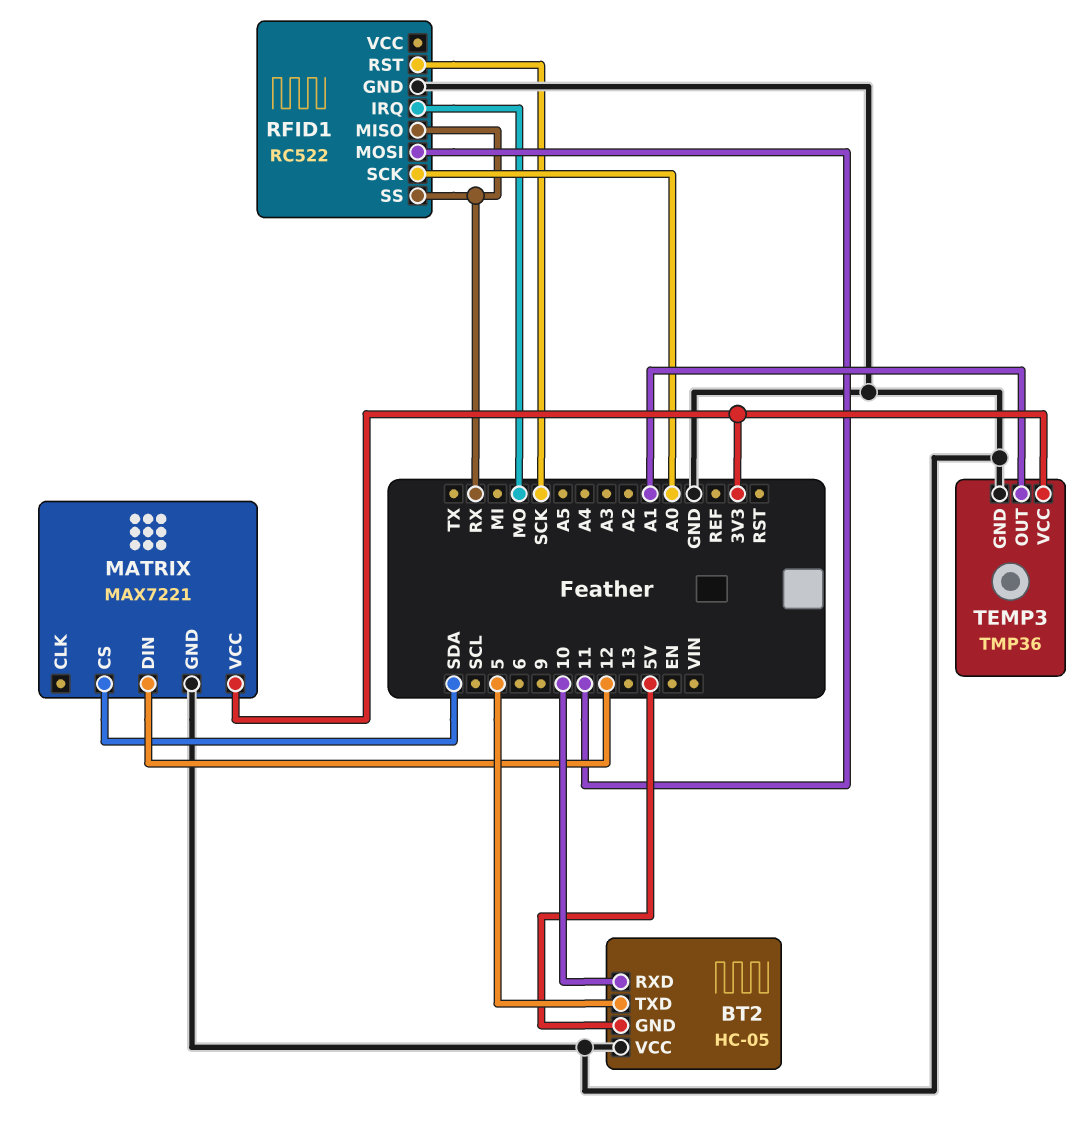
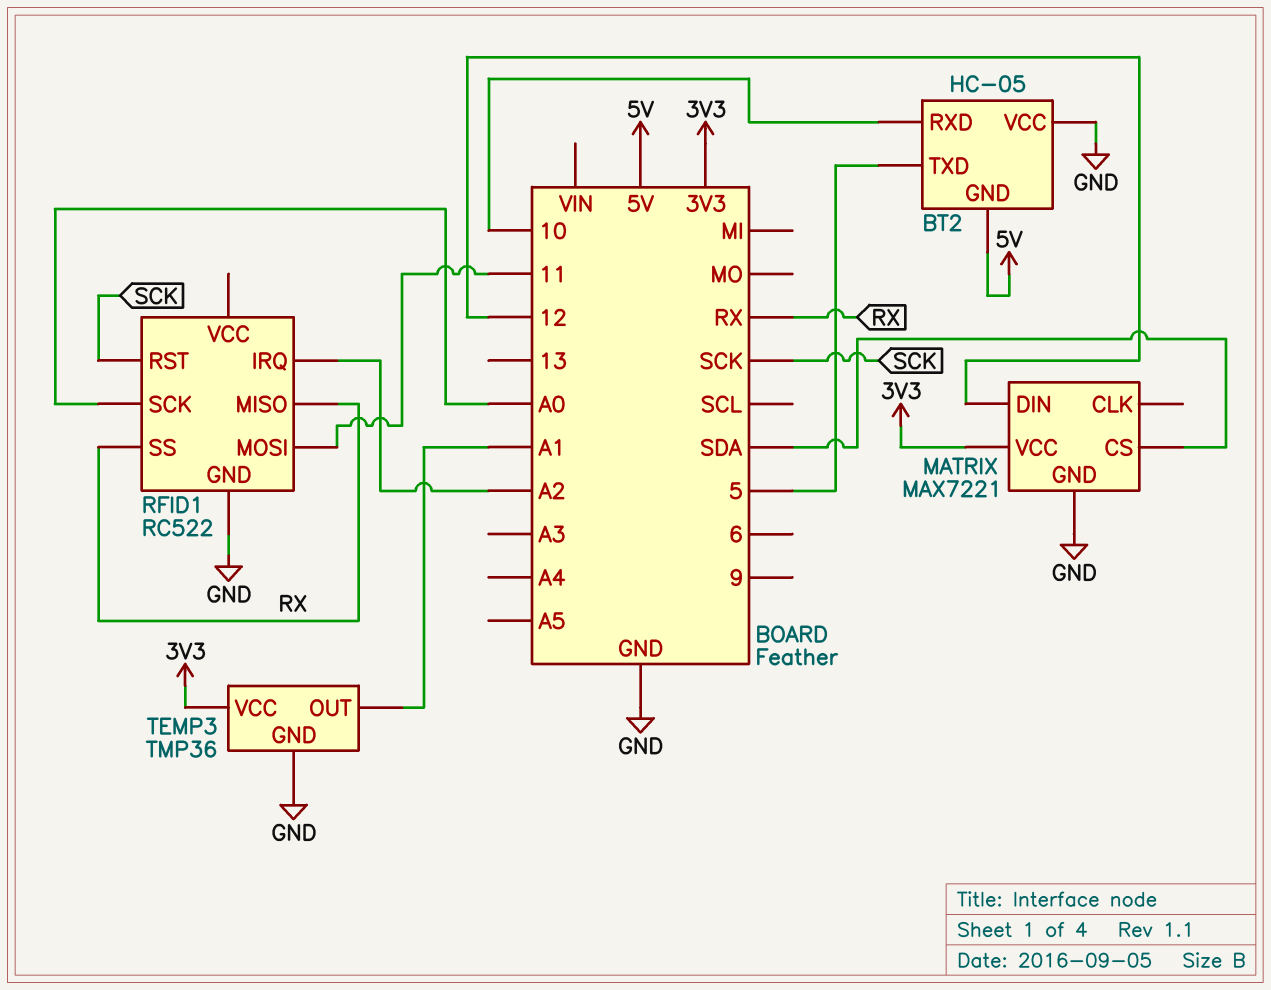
RFID1 pin IRQ: MO -> A2

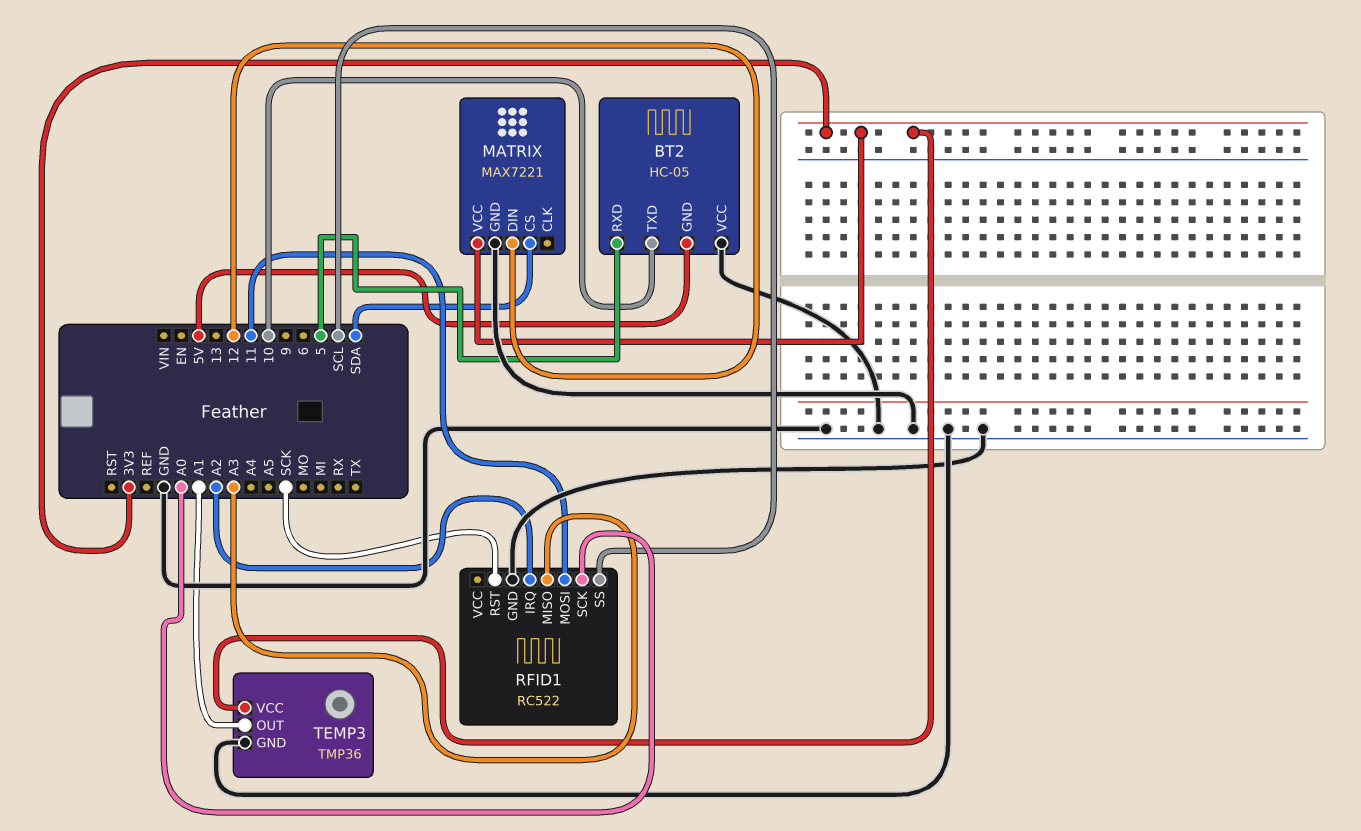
BT2 pin RXD: 10 -> 5
BT2 pin TXD: 5 -> 10
RFID1 pin MISO: RX -> A3
RFID1 pin SS: RX -> SCL

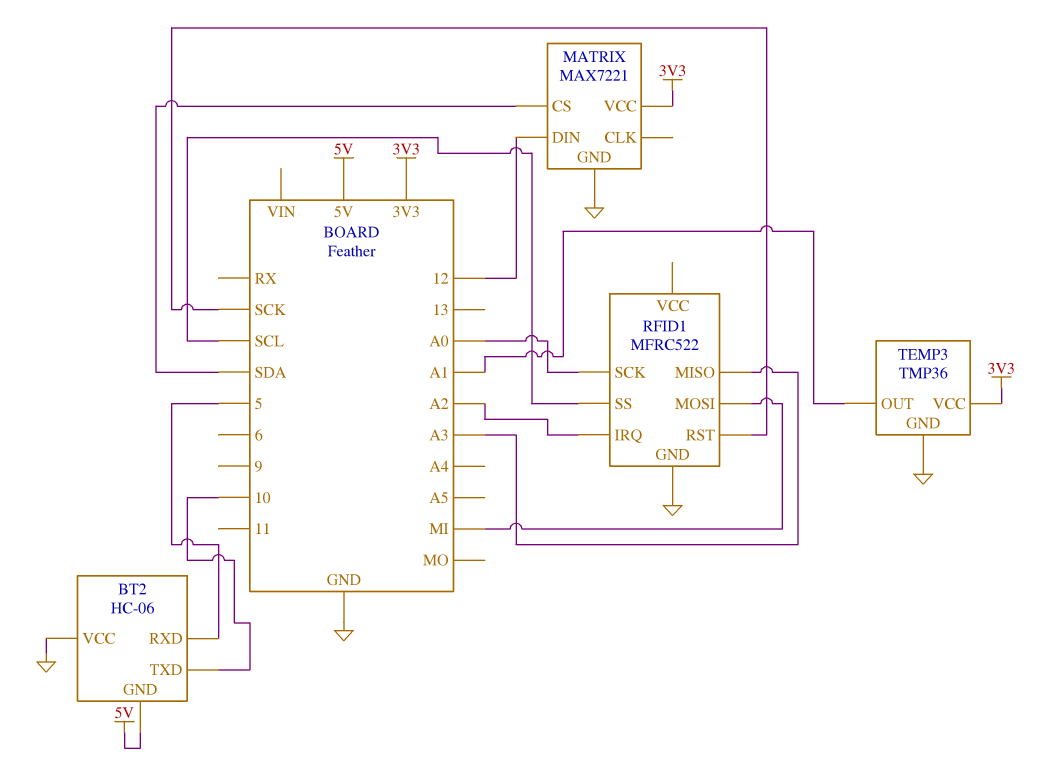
BT2: HC-05 -> HC-06
RFID1: RC522 -> MFRC522
RFID1 pin MOSI: 11 -> MI

